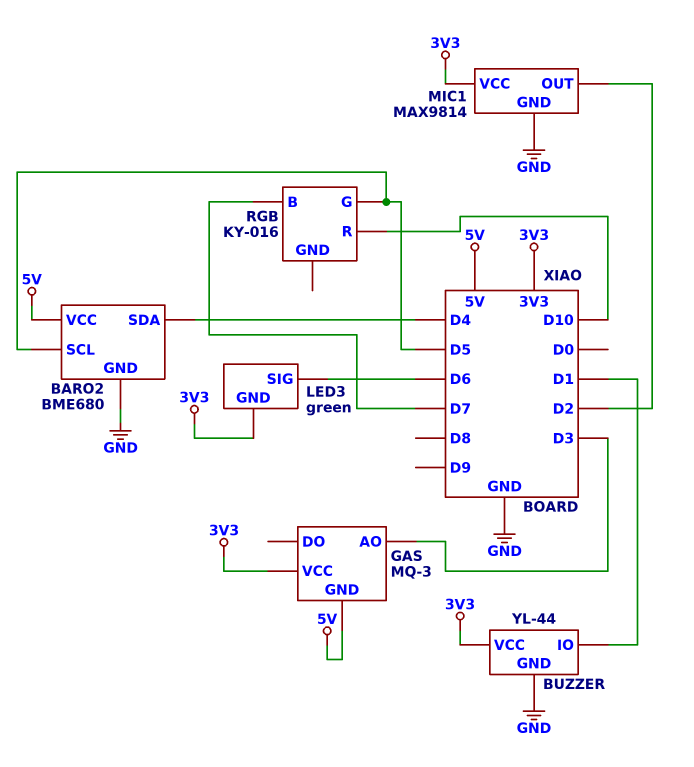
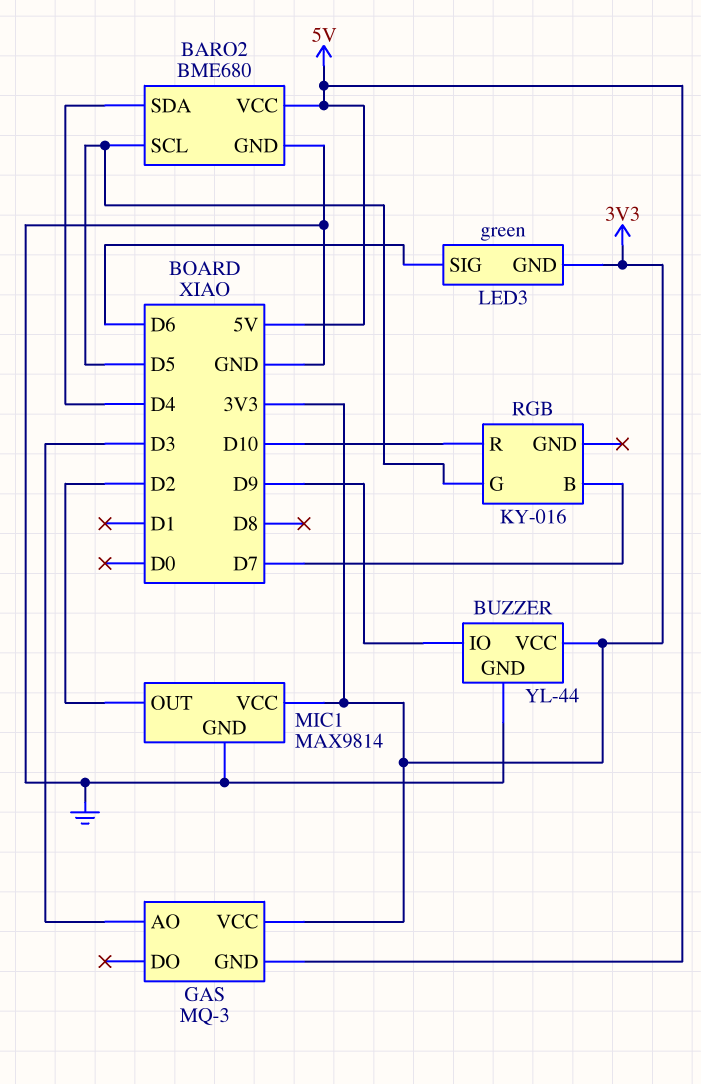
BUZZER pin IO: D1 -> D9

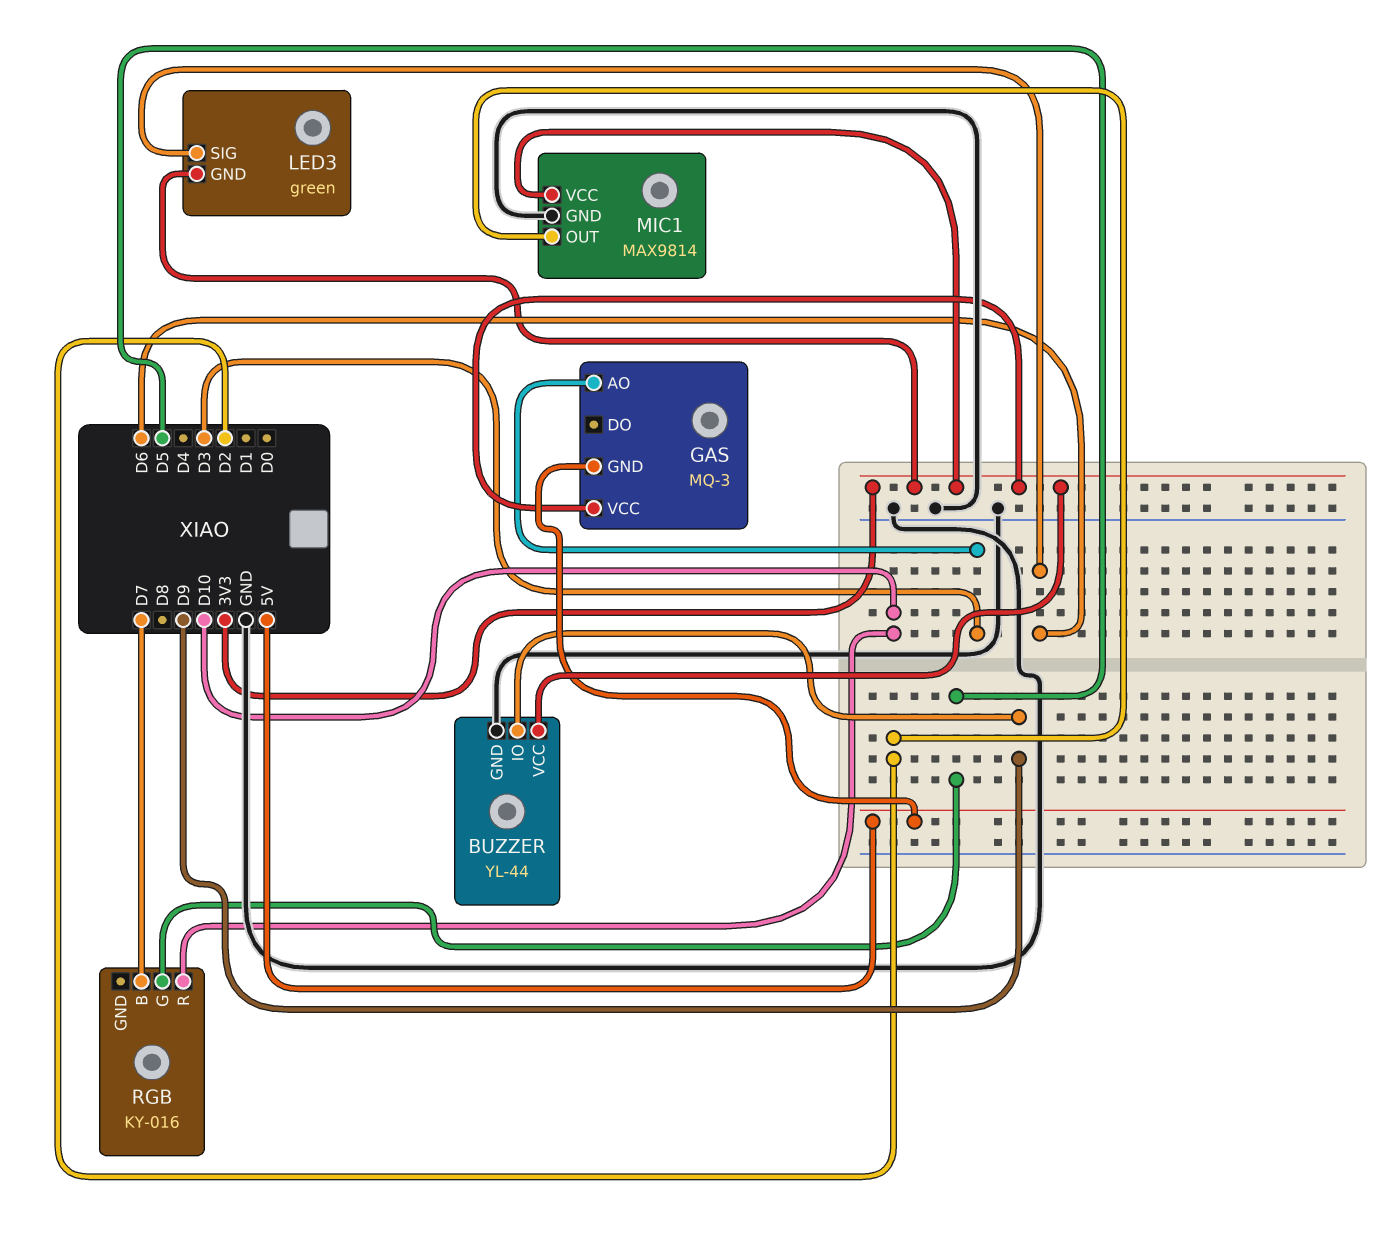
BARO2: BME680 -> none
BARO2 pin GND: GND -> none
BARO2 pin SCL: D5 -> none
BARO2 pin SDA: D4 -> none
BARO2 pin VCC: 5V -> none

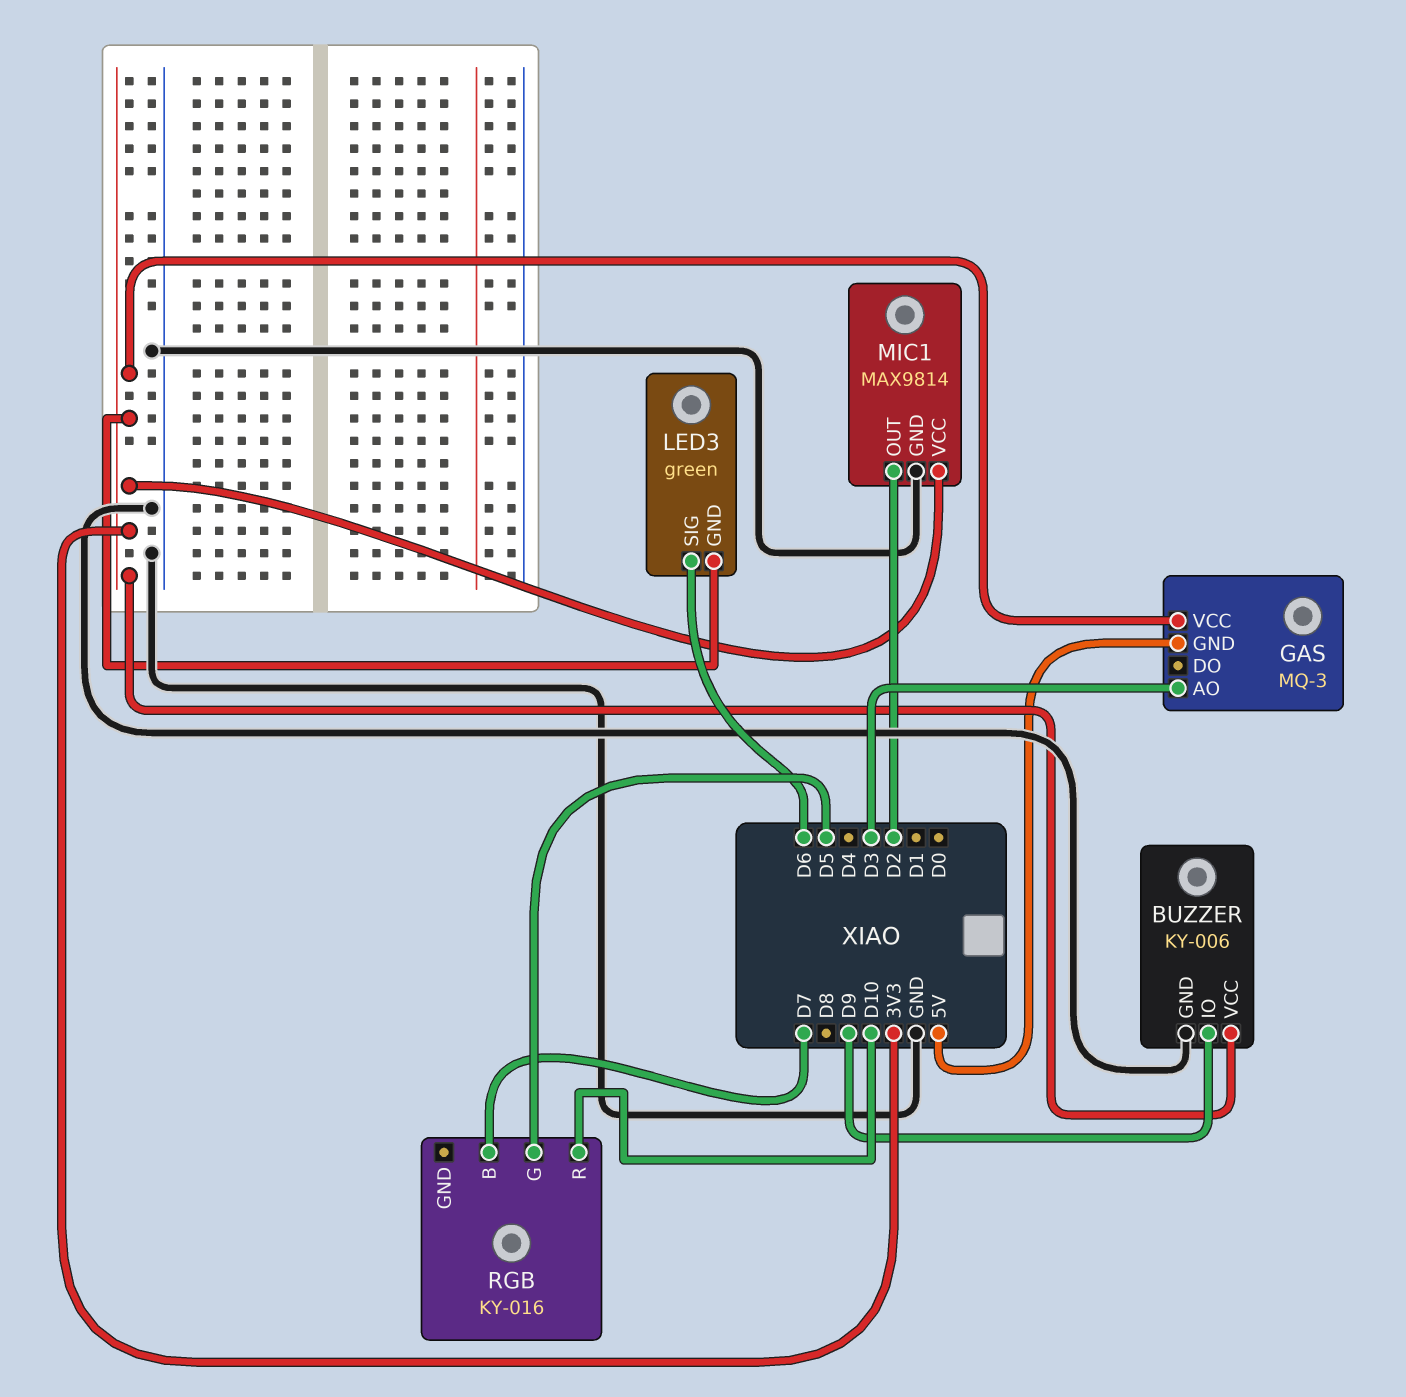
BUZZER: YL-44 -> KY-006

